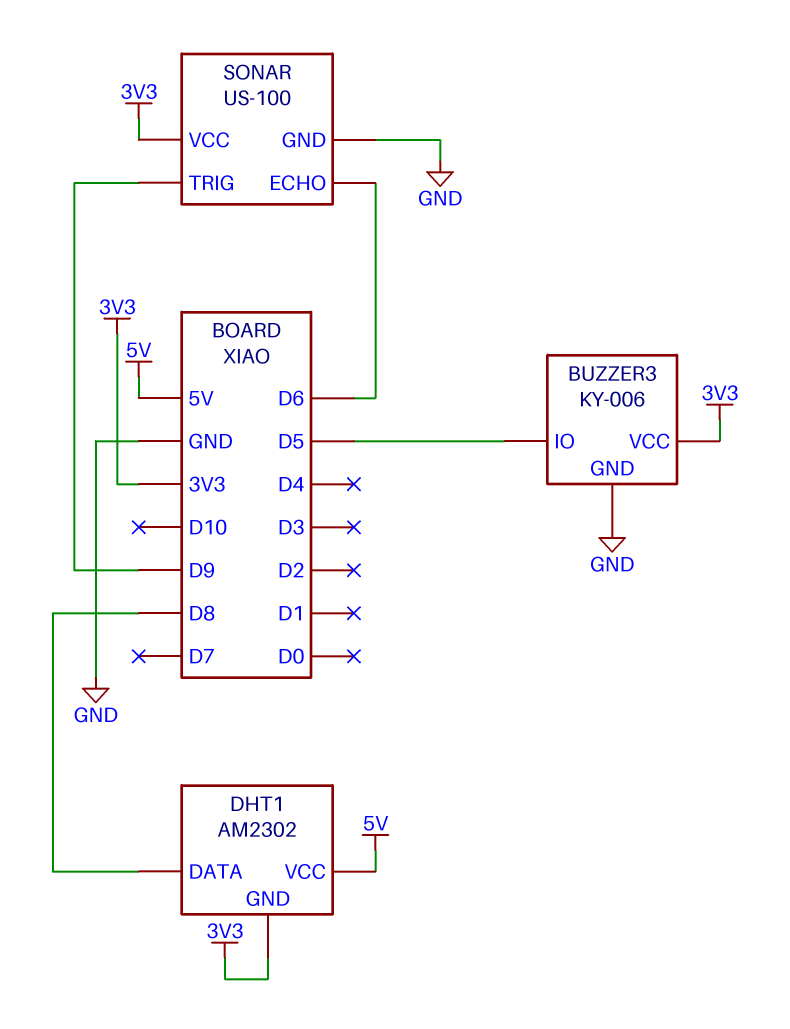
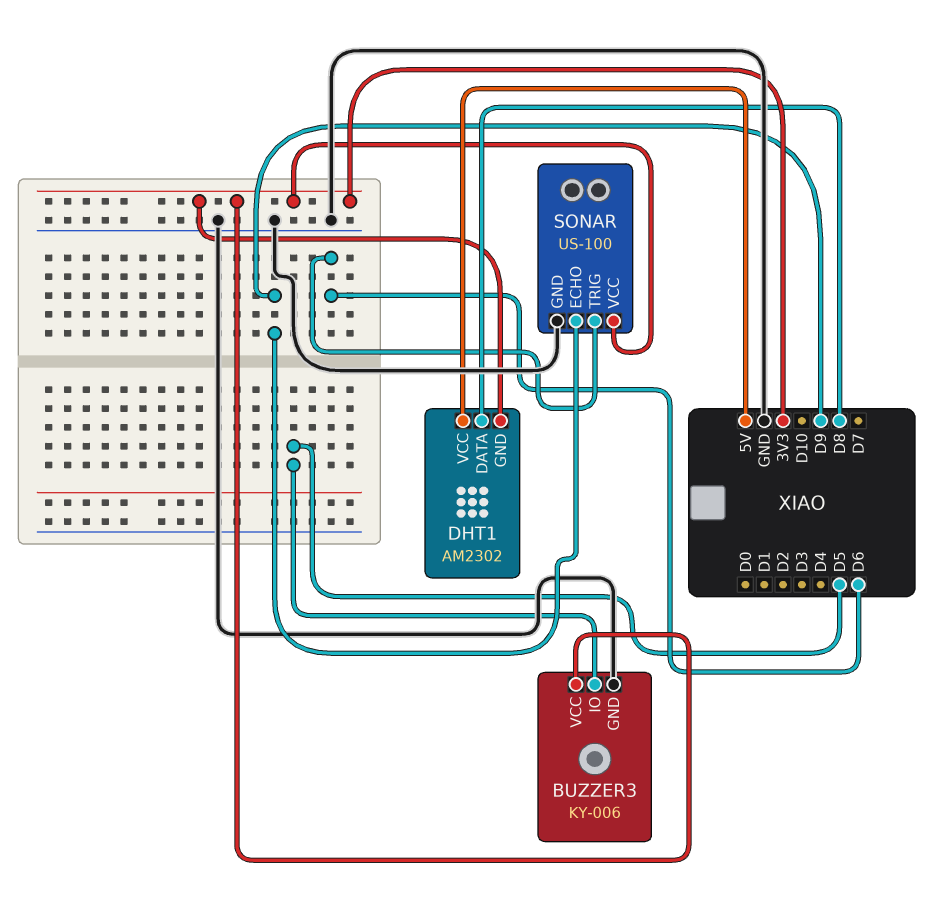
SONAR pin ECHO: D6 -> D9
SONAR pin TRIG: D9 -> D6

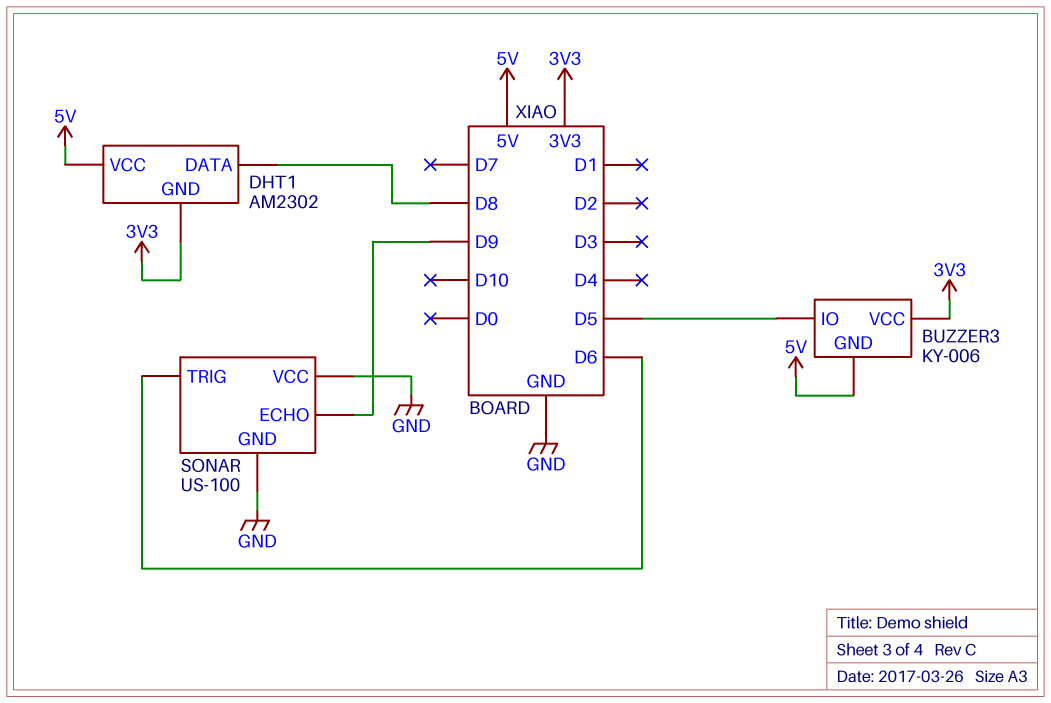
BUZZER3 pin GND: GND -> 5V
SONAR pin VCC: 3V3 -> GND

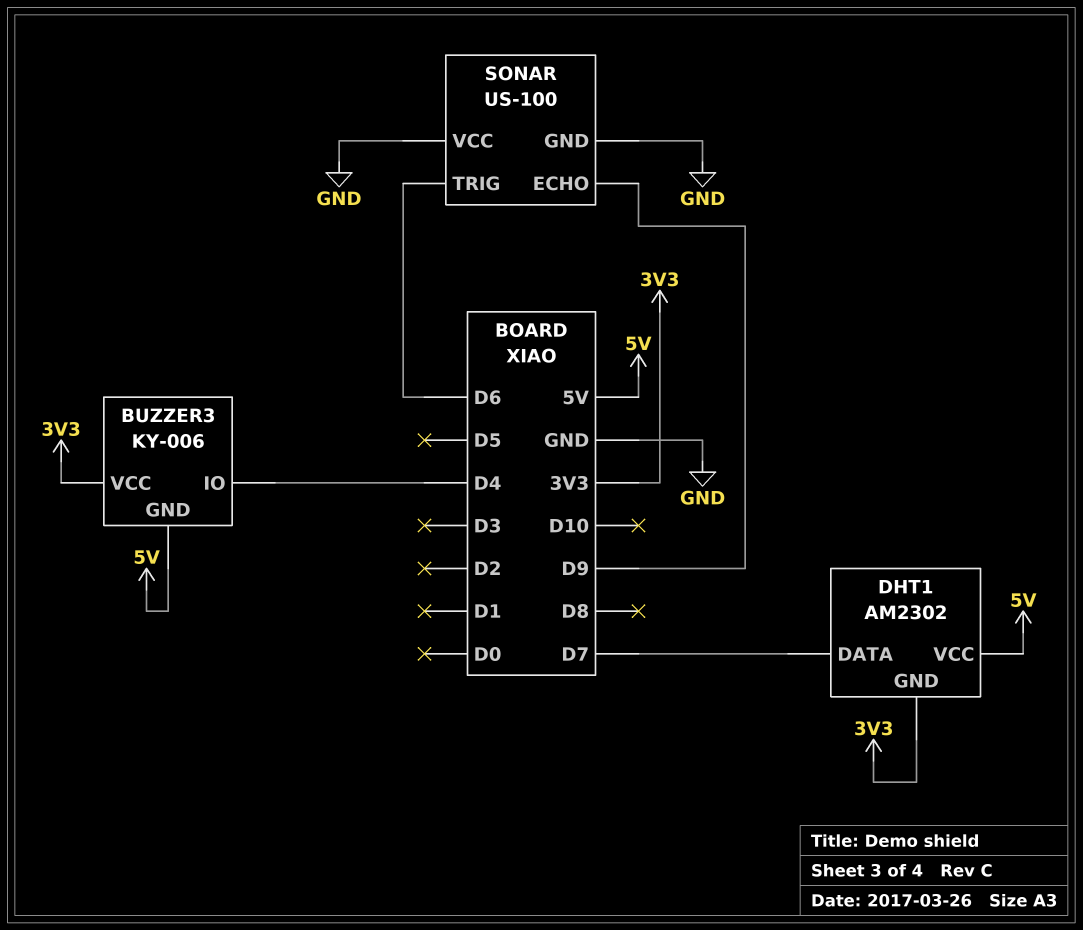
BUZZER3 pin IO: D5 -> D4
DHT1 pin DATA: D8 -> D7

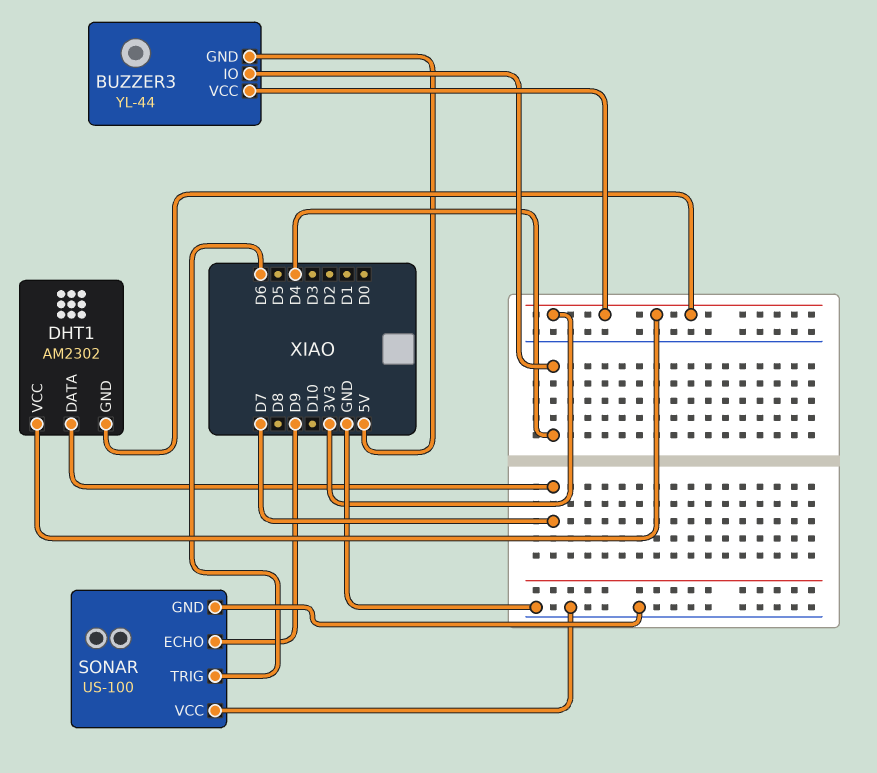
BUZZER3: KY-006 -> YL-44
DHT1 pin VCC: 5V -> 3V3

